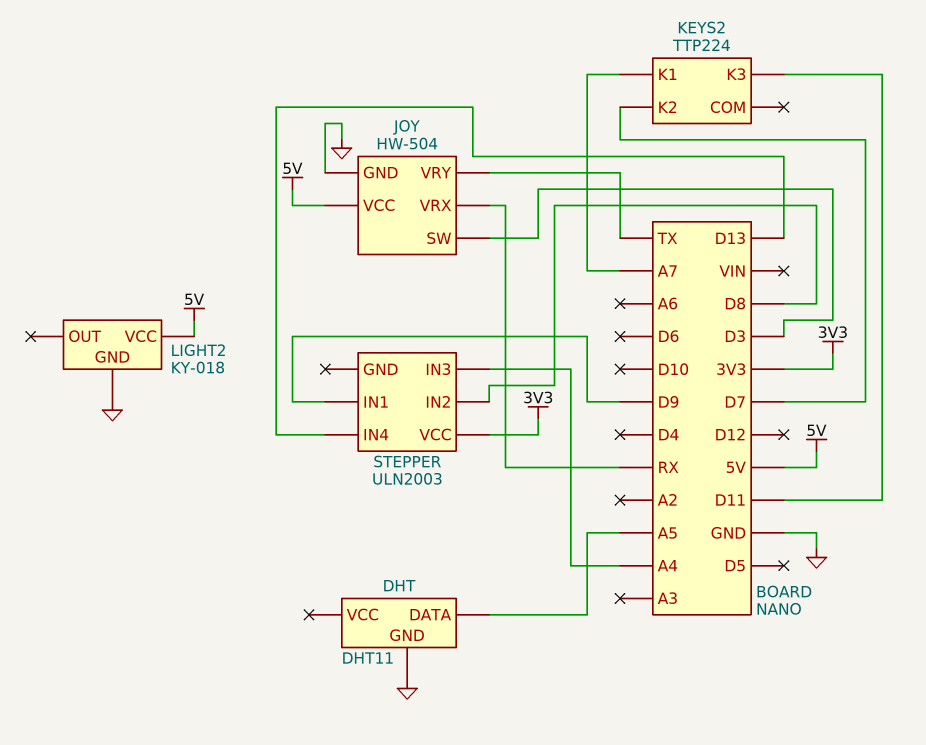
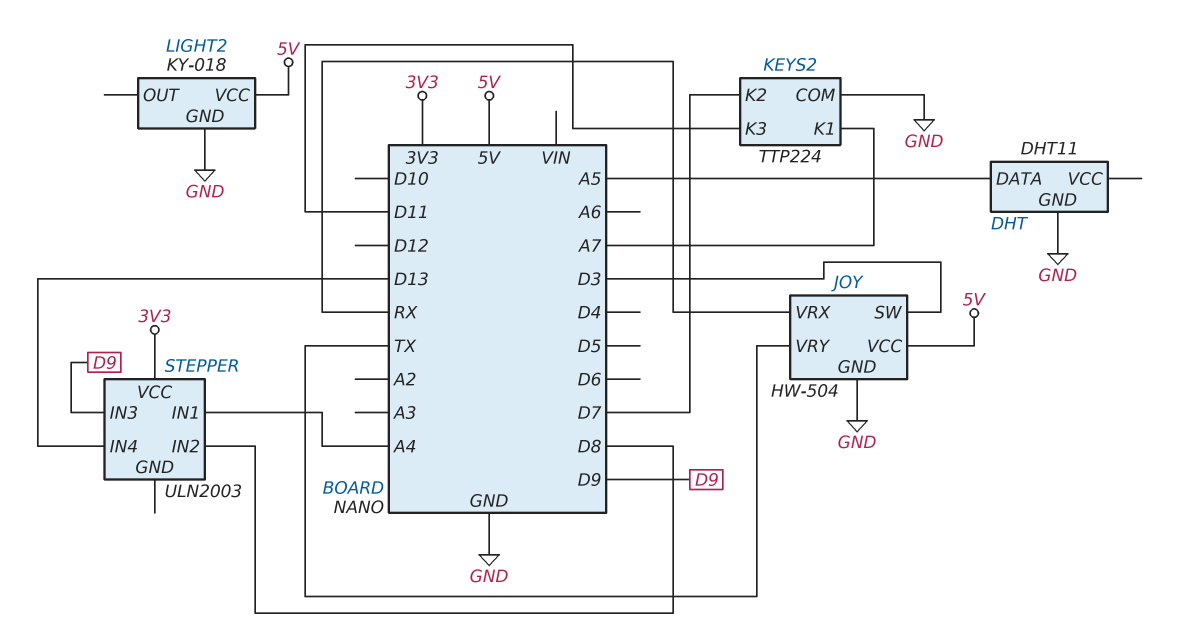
KEYS2 pin COM: none -> GND
STEPPER pin IN1: D9 -> A4
STEPPER pin IN3: A4 -> D9

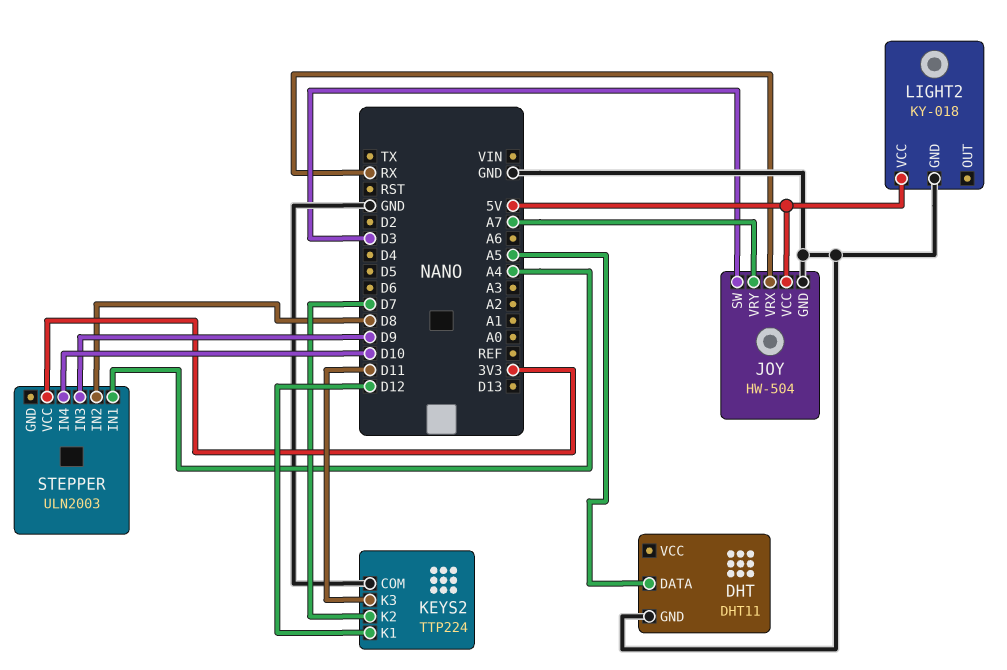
JOY pin VRY: TX -> A7
KEYS2 pin K1: A7 -> D12
STEPPER pin IN4: D13 -> D10

